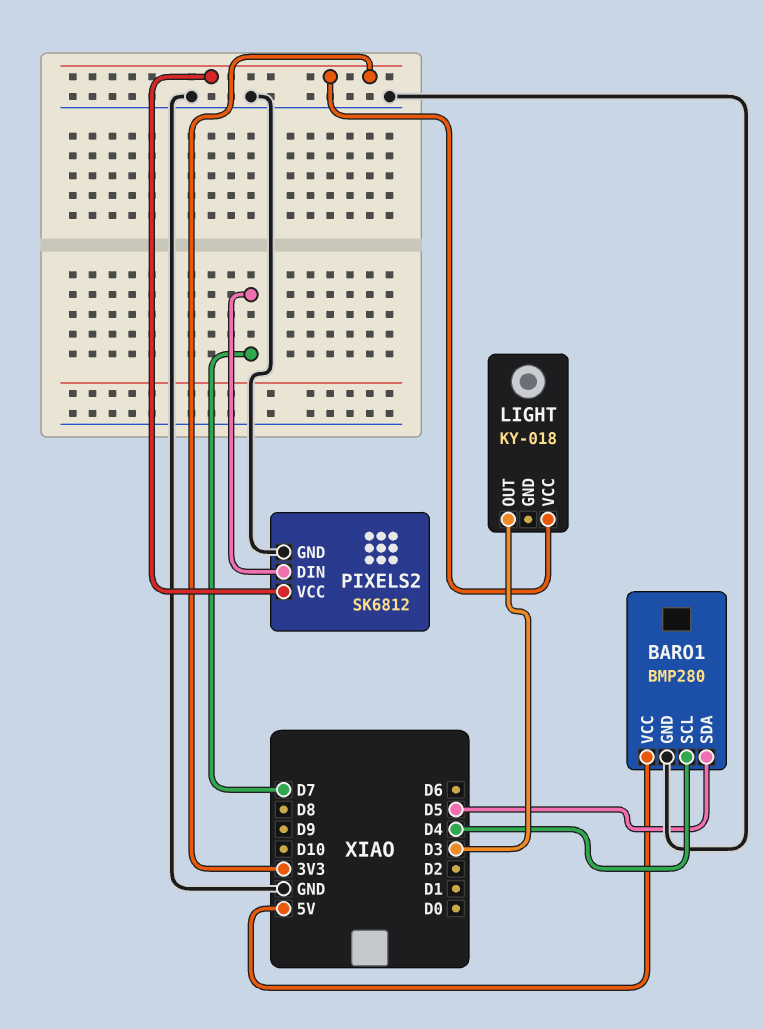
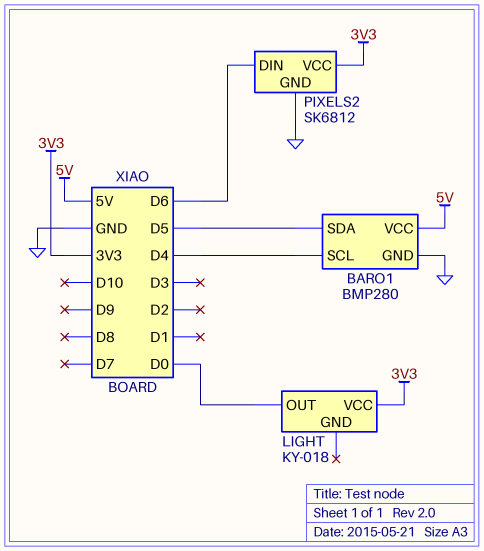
LIGHT pin OUT: D3 -> D0
PIXELS2 pin DIN: D7 -> D6

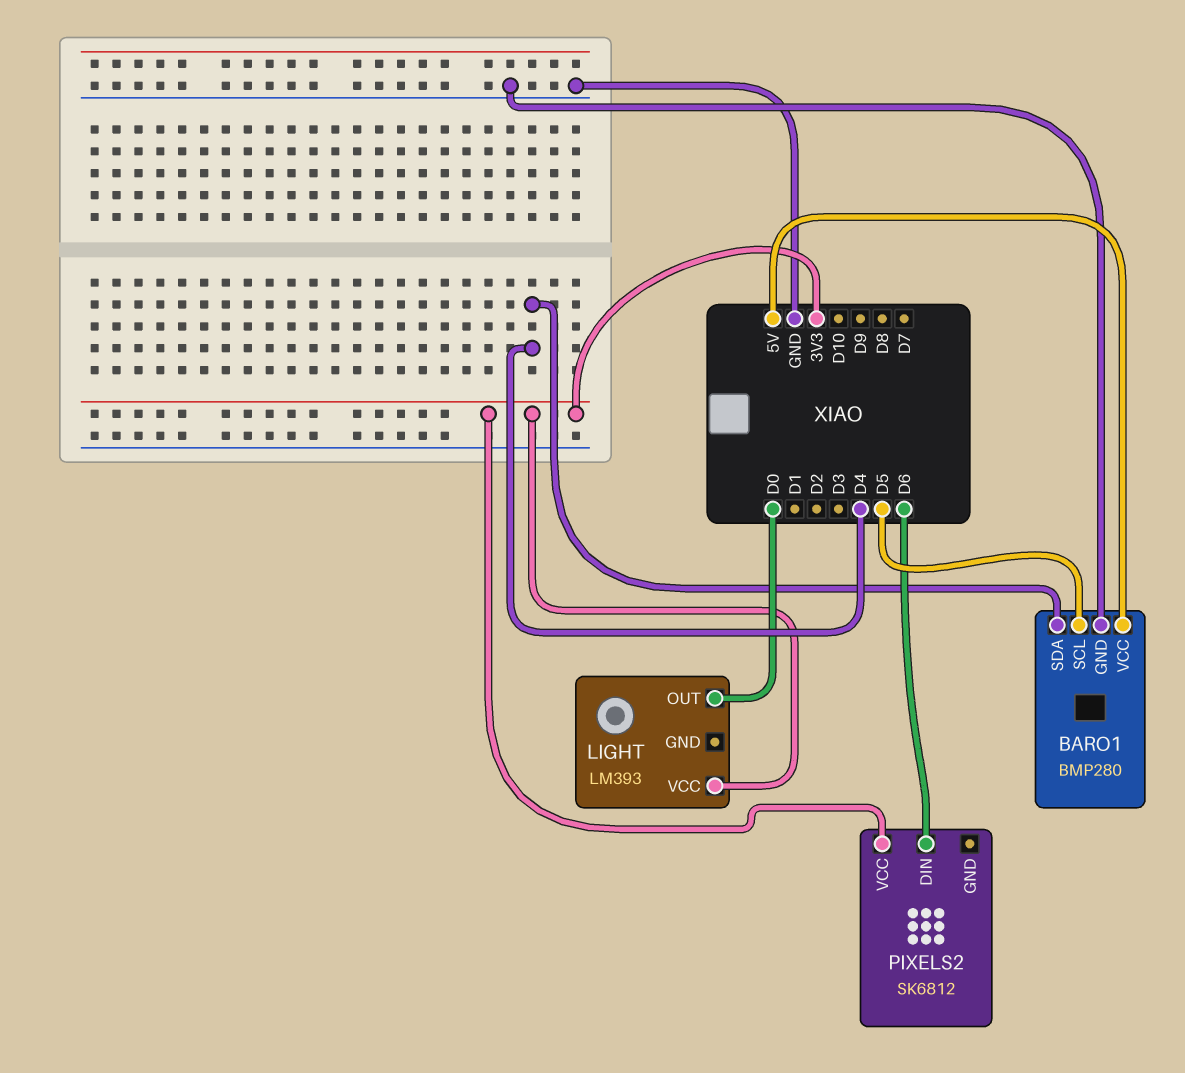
BARO1 pin SCL: D4 -> D5
BARO1 pin SDA: D5 -> D4
LIGHT: KY-018 -> LM393
PIXELS2 pin GND: GND -> none

